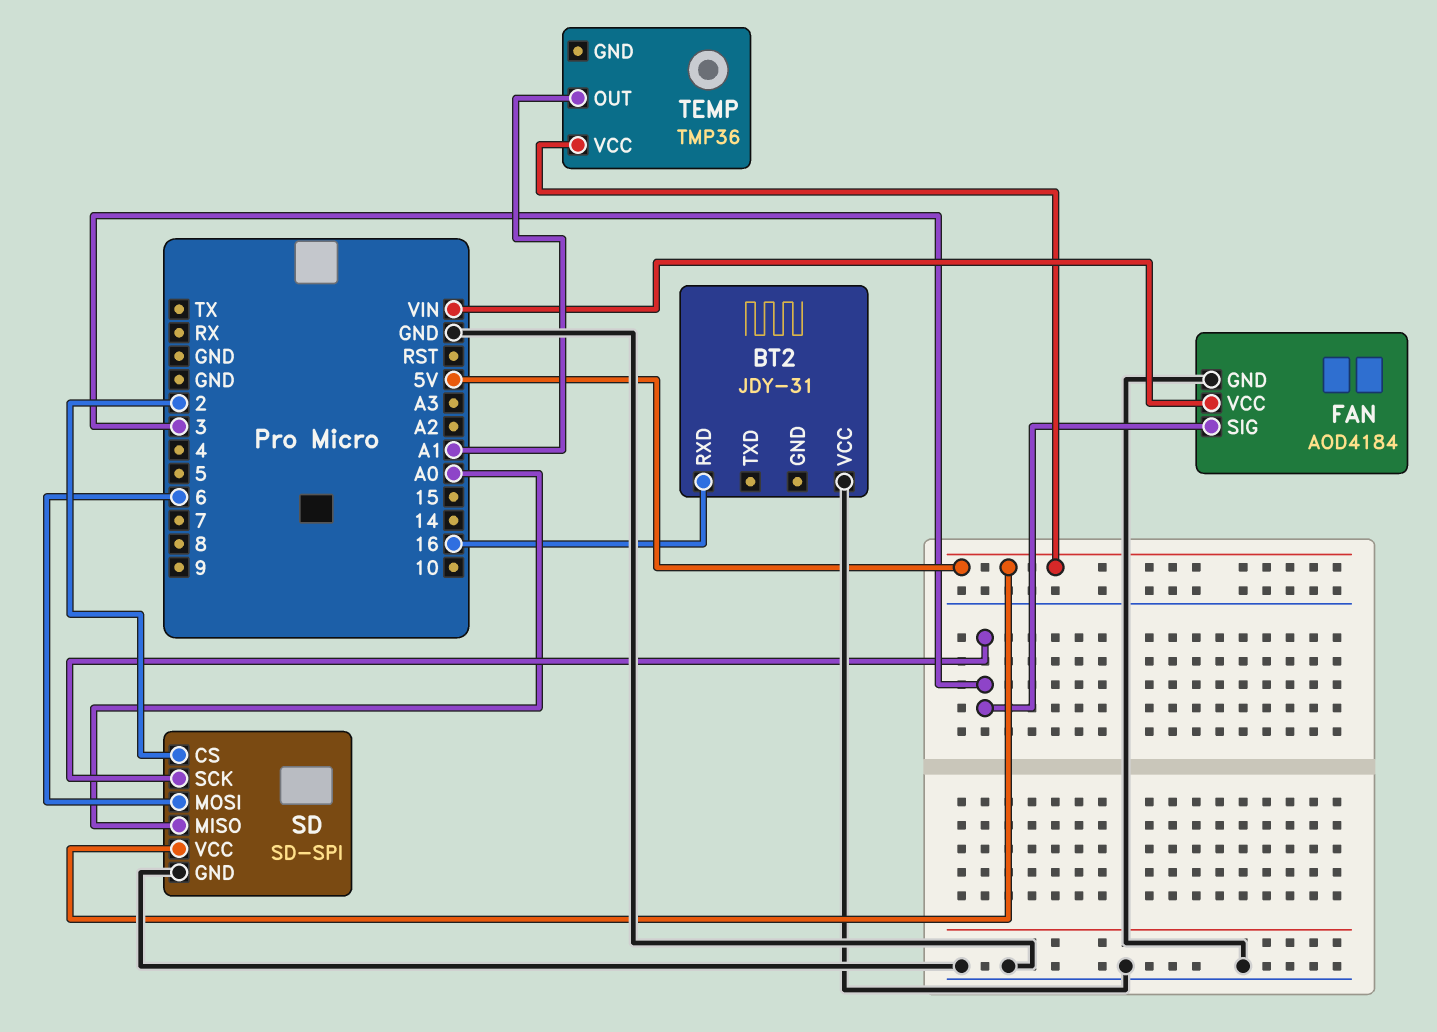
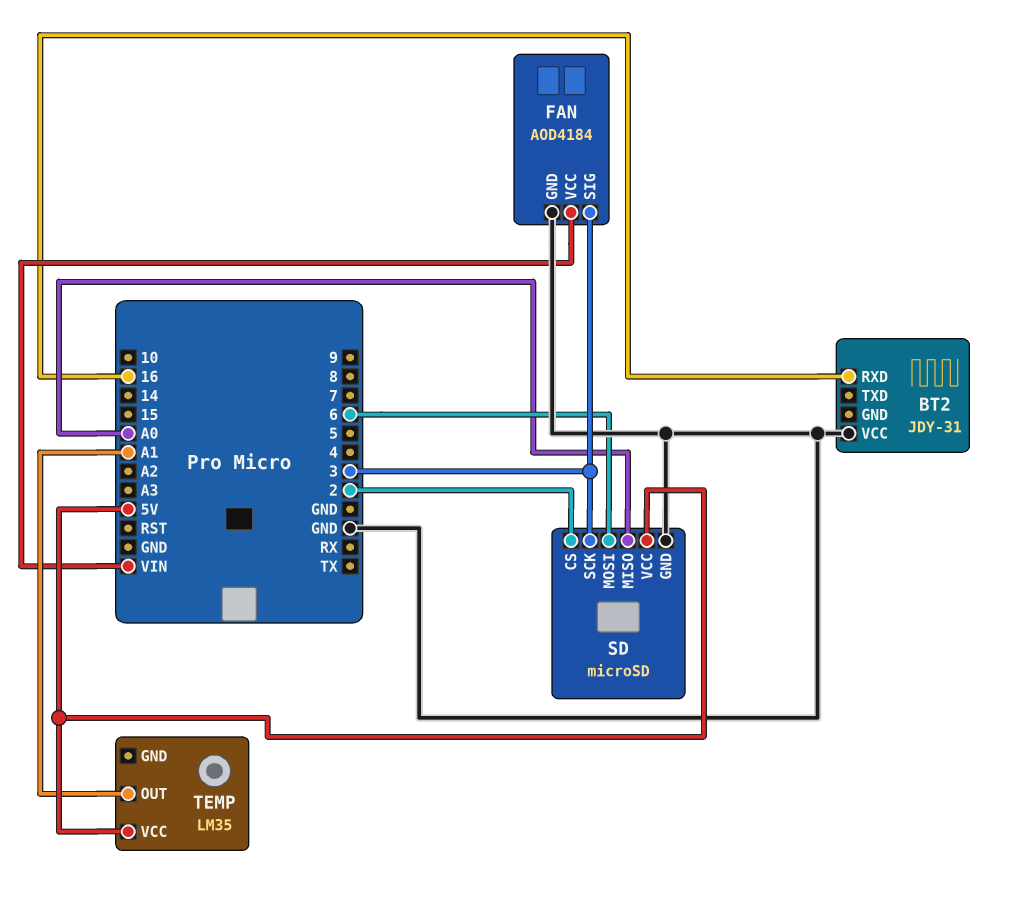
SD: SD-SPI -> microSD
TEMP: TMP36 -> LM35

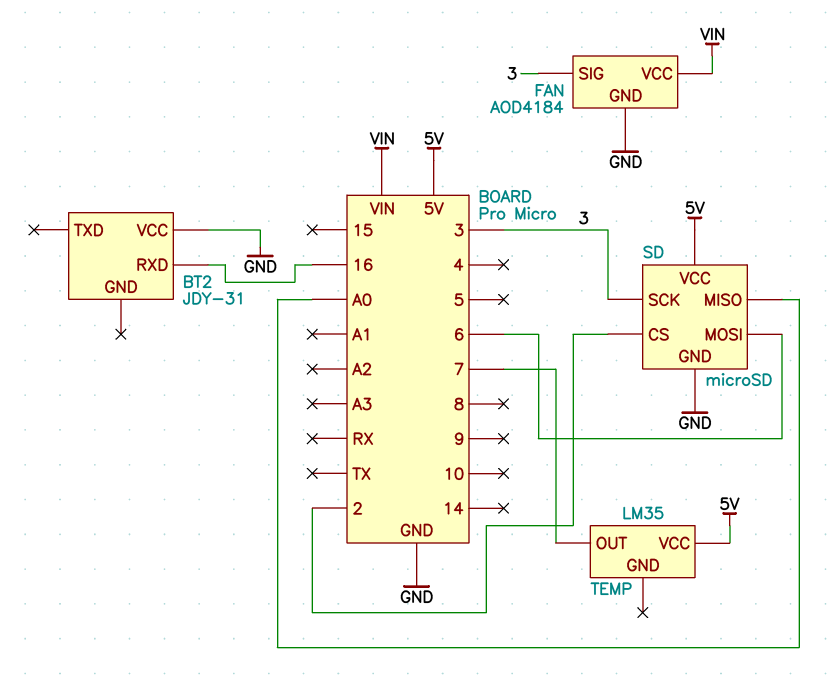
TEMP pin OUT: A1 -> 7

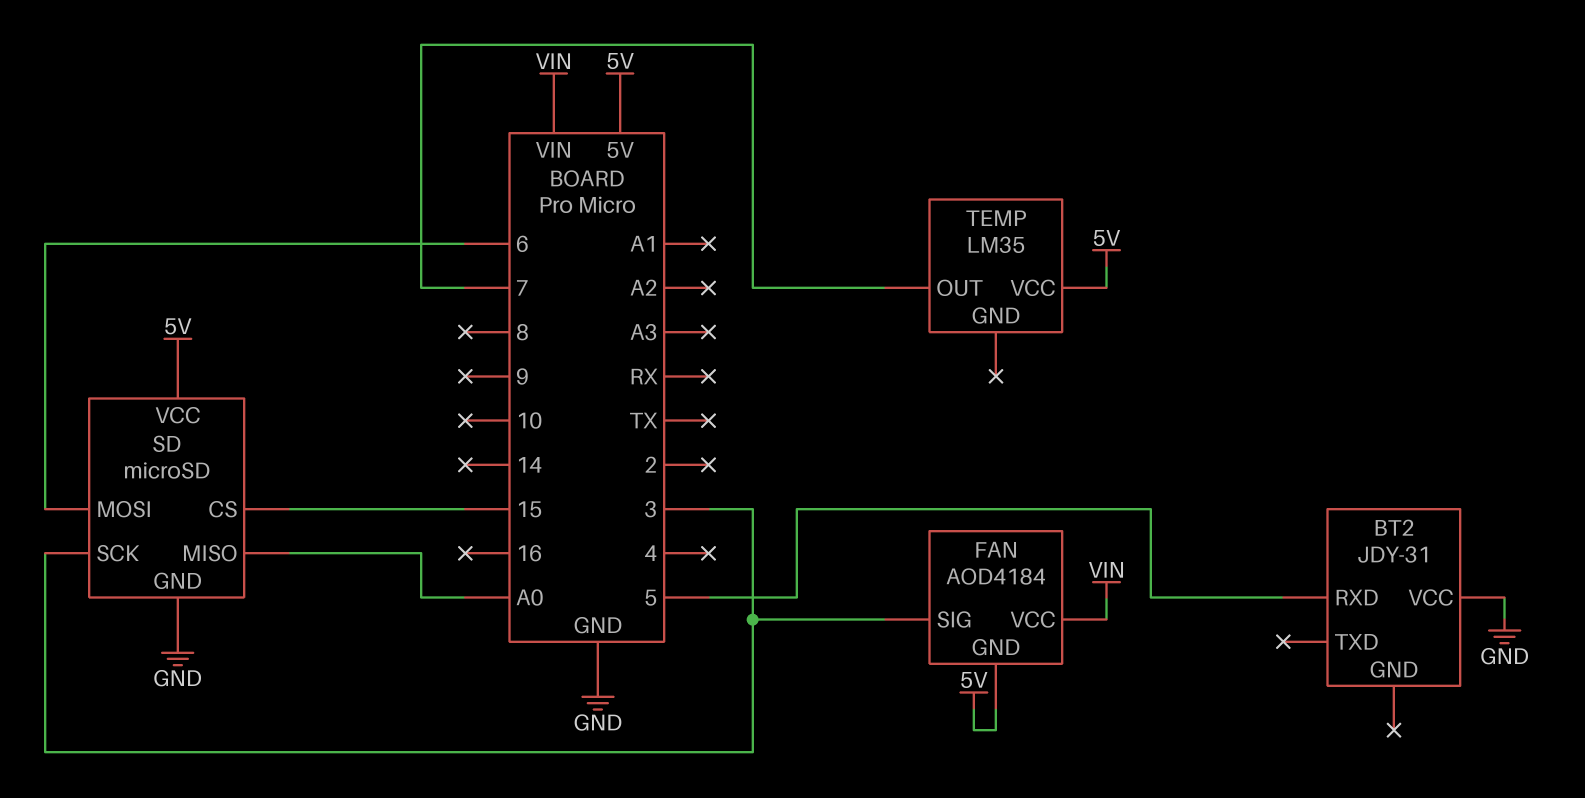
BT2 pin RXD: 16 -> 5
FAN pin GND: GND -> 5V
SD pin CS: 2 -> 15

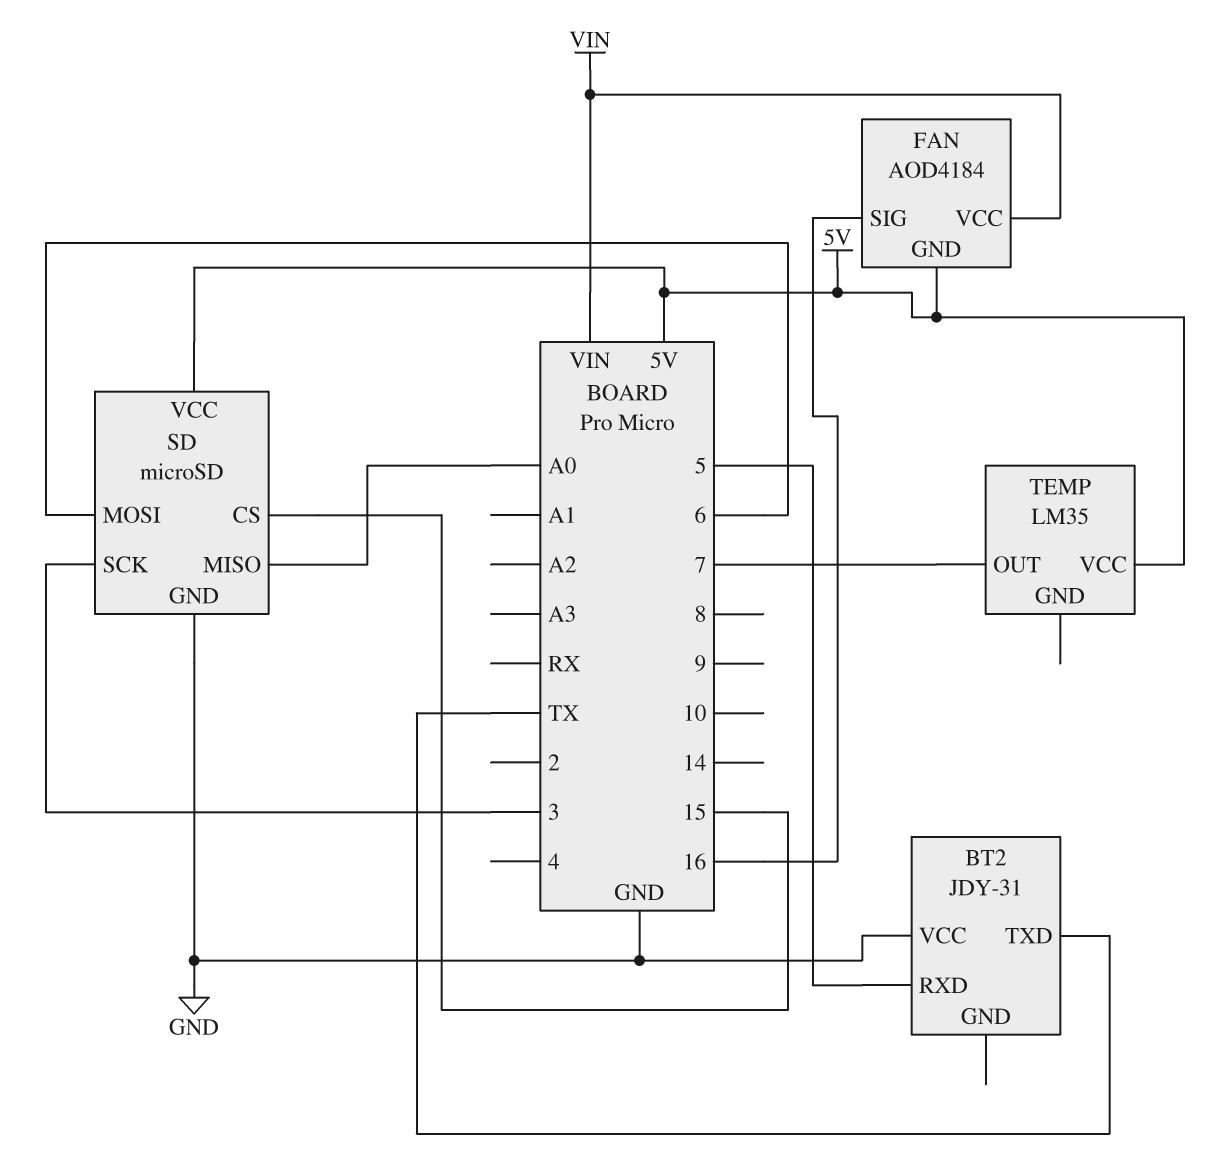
BT2 pin TXD: none -> TX
FAN pin SIG: 3 -> 16

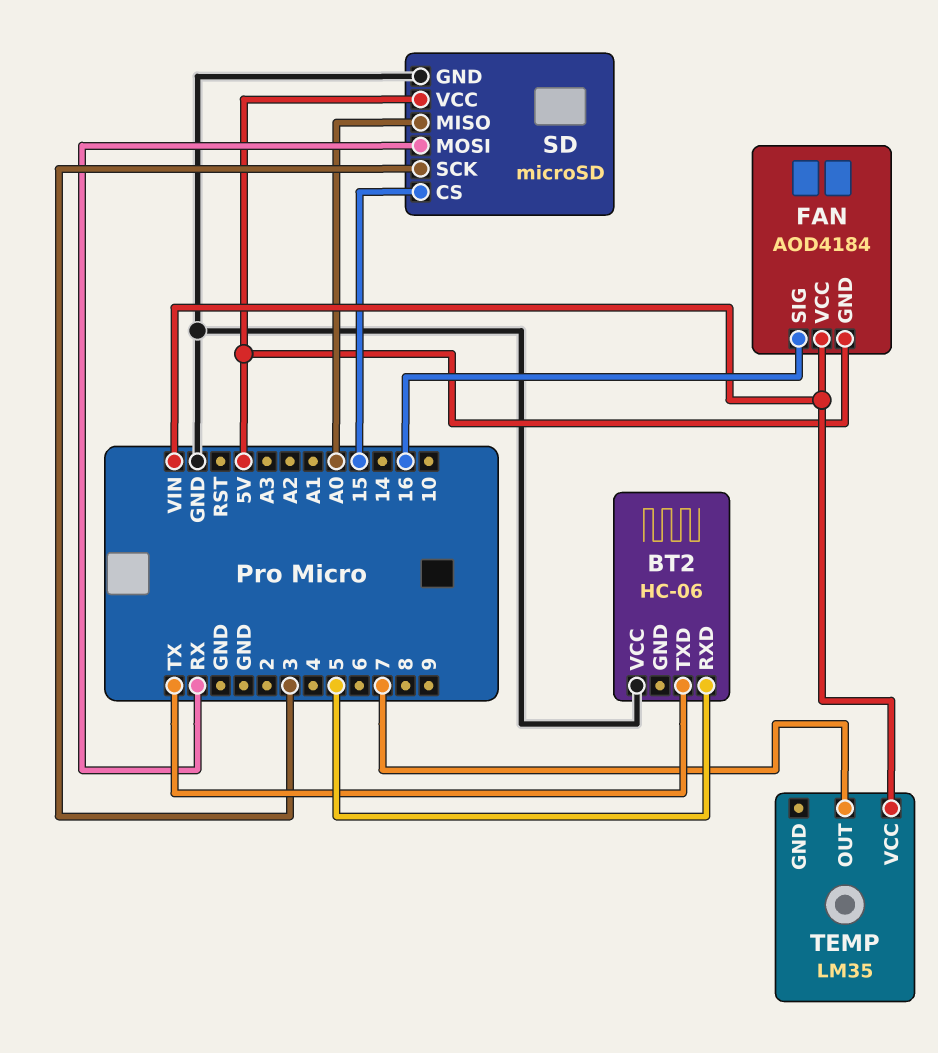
BT2: JDY-31 -> HC-06
SD pin MOSI: 6 -> RX
TEMP pin VCC: 5V -> VIN

